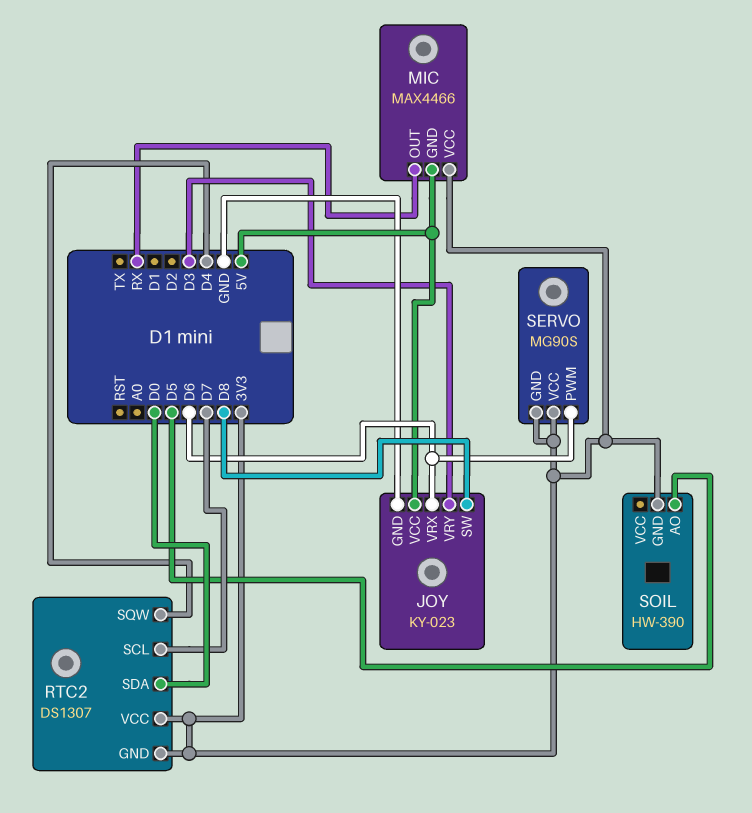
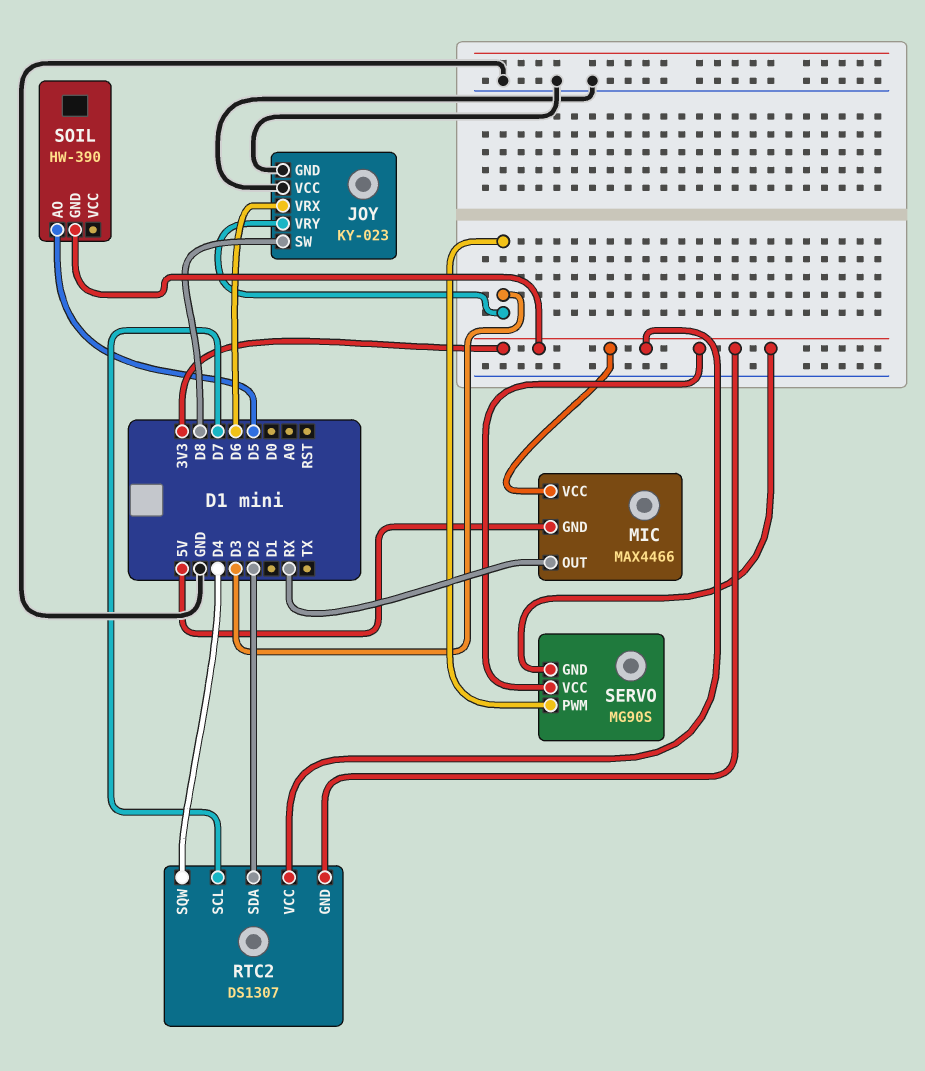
JOY pin VCC: 5V -> GND
RTC2 pin SDA: D0 -> D2
SERVO pin PWM: D6 -> D3

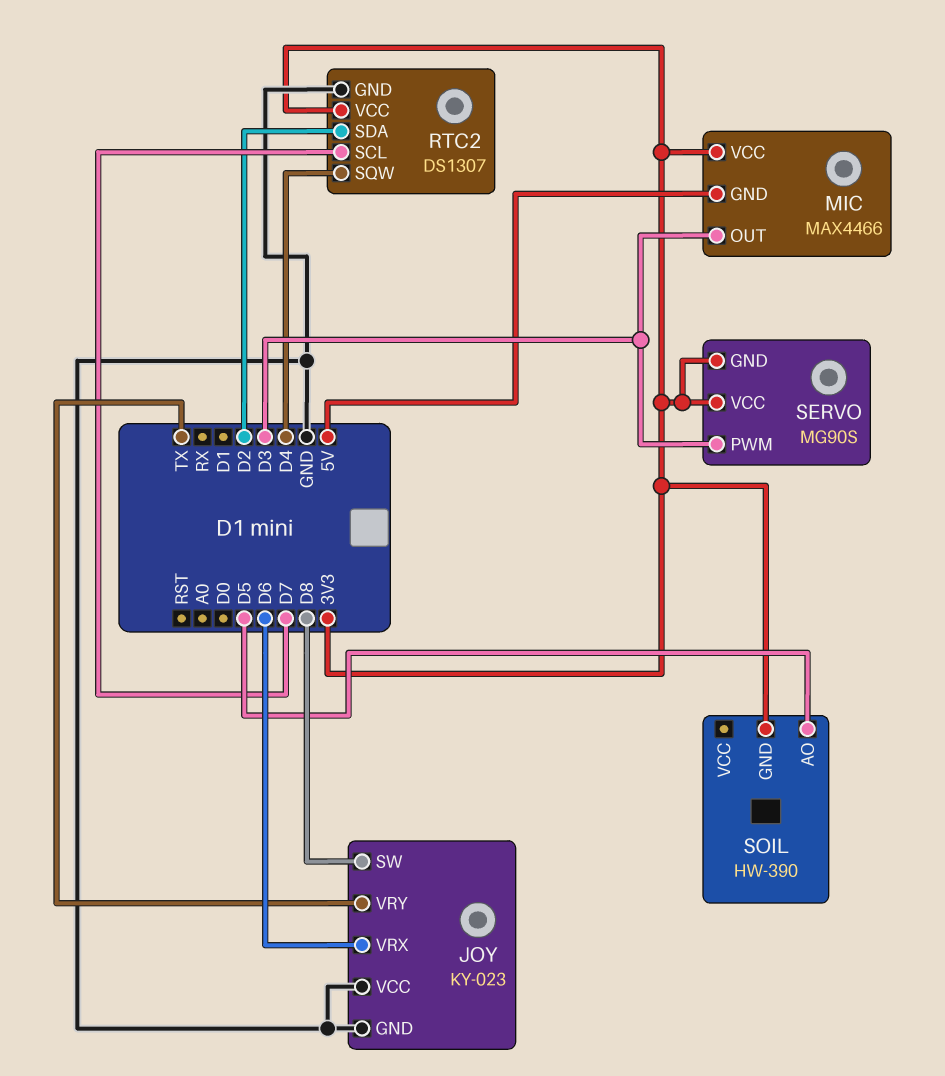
JOY pin VRY: D3 -> TX
MIC pin OUT: RX -> D3
RTC2 pin GND: 3V3 -> GND

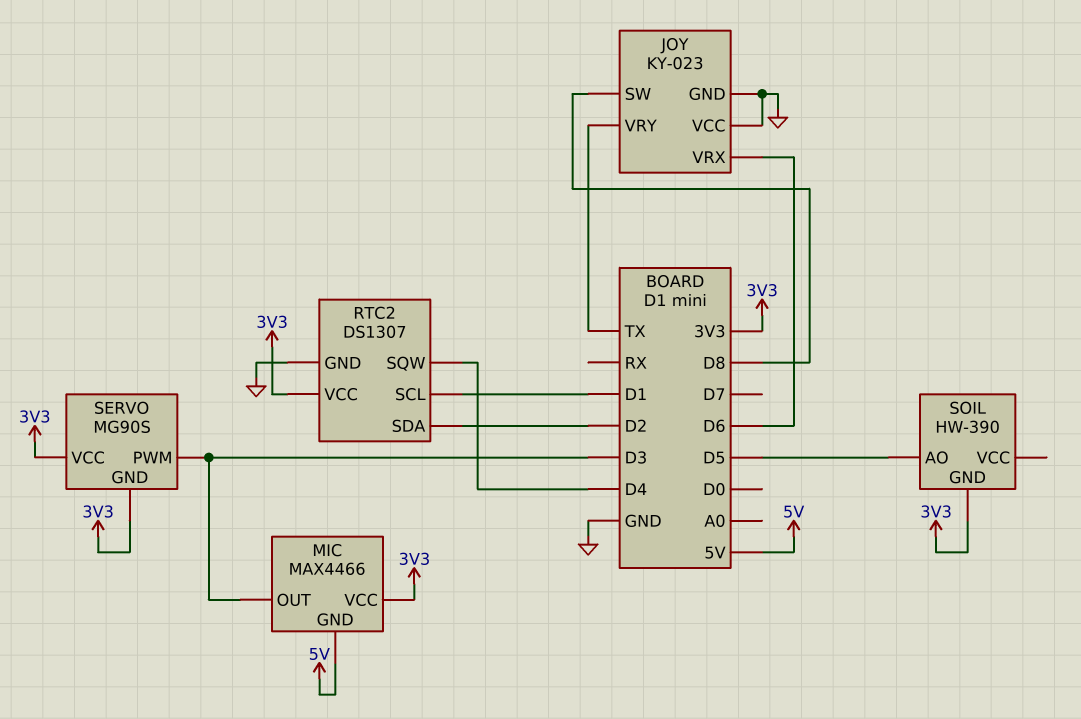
RTC2 pin SCL: D7 -> D1

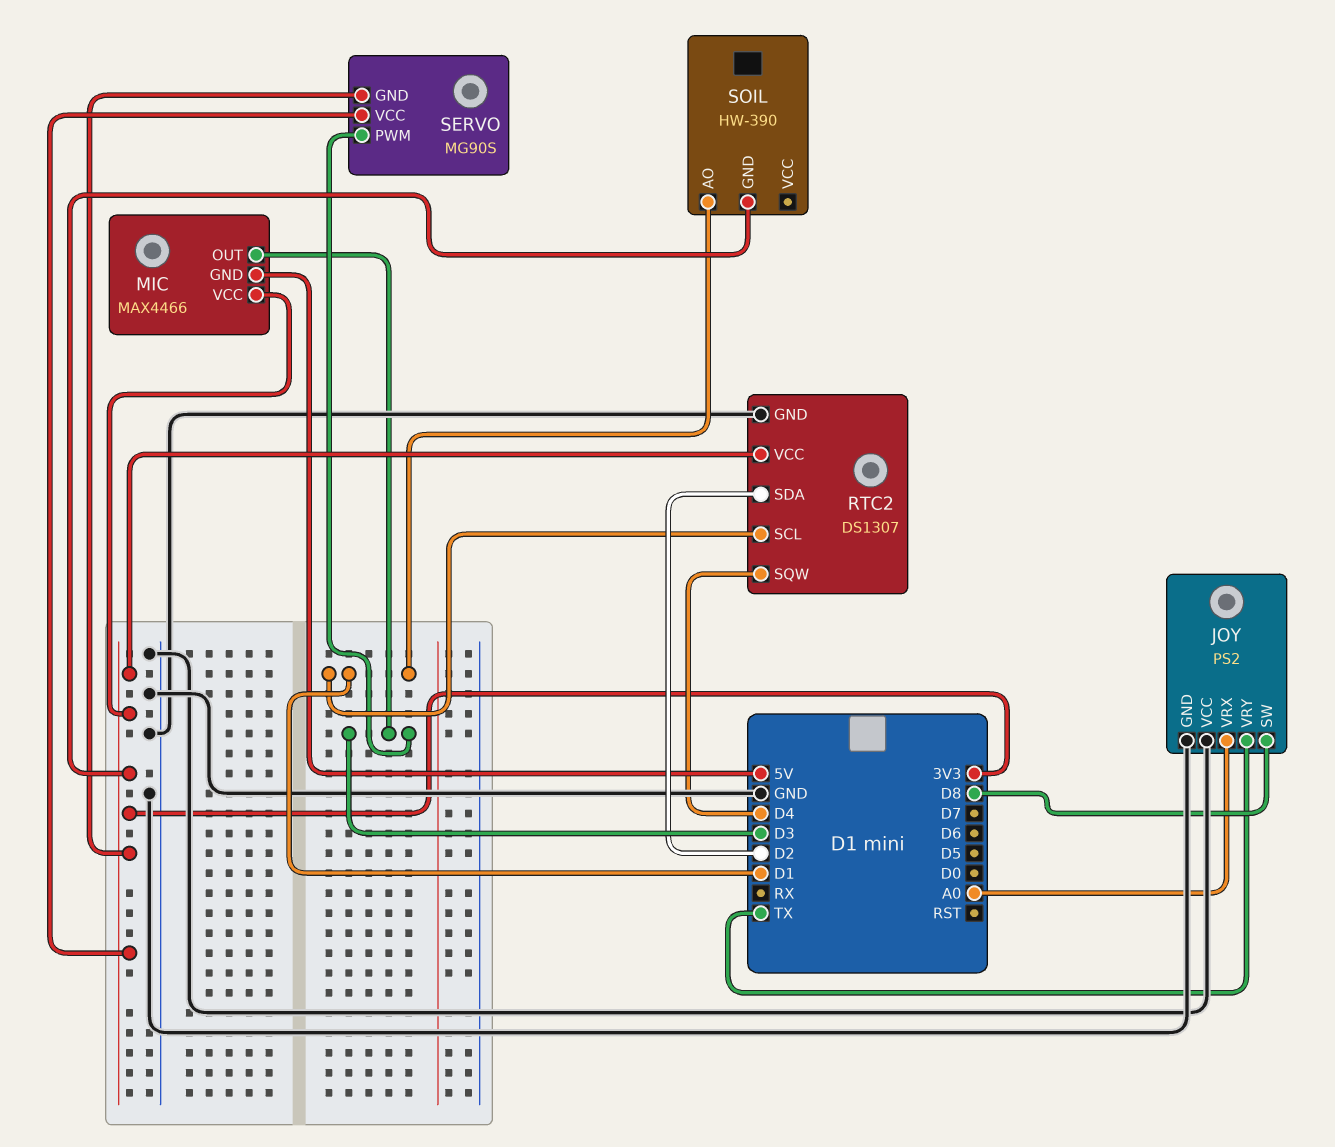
JOY: KY-023 -> PS2
JOY pin VRX: D6 -> A0
SOIL pin AO: D5 -> D1

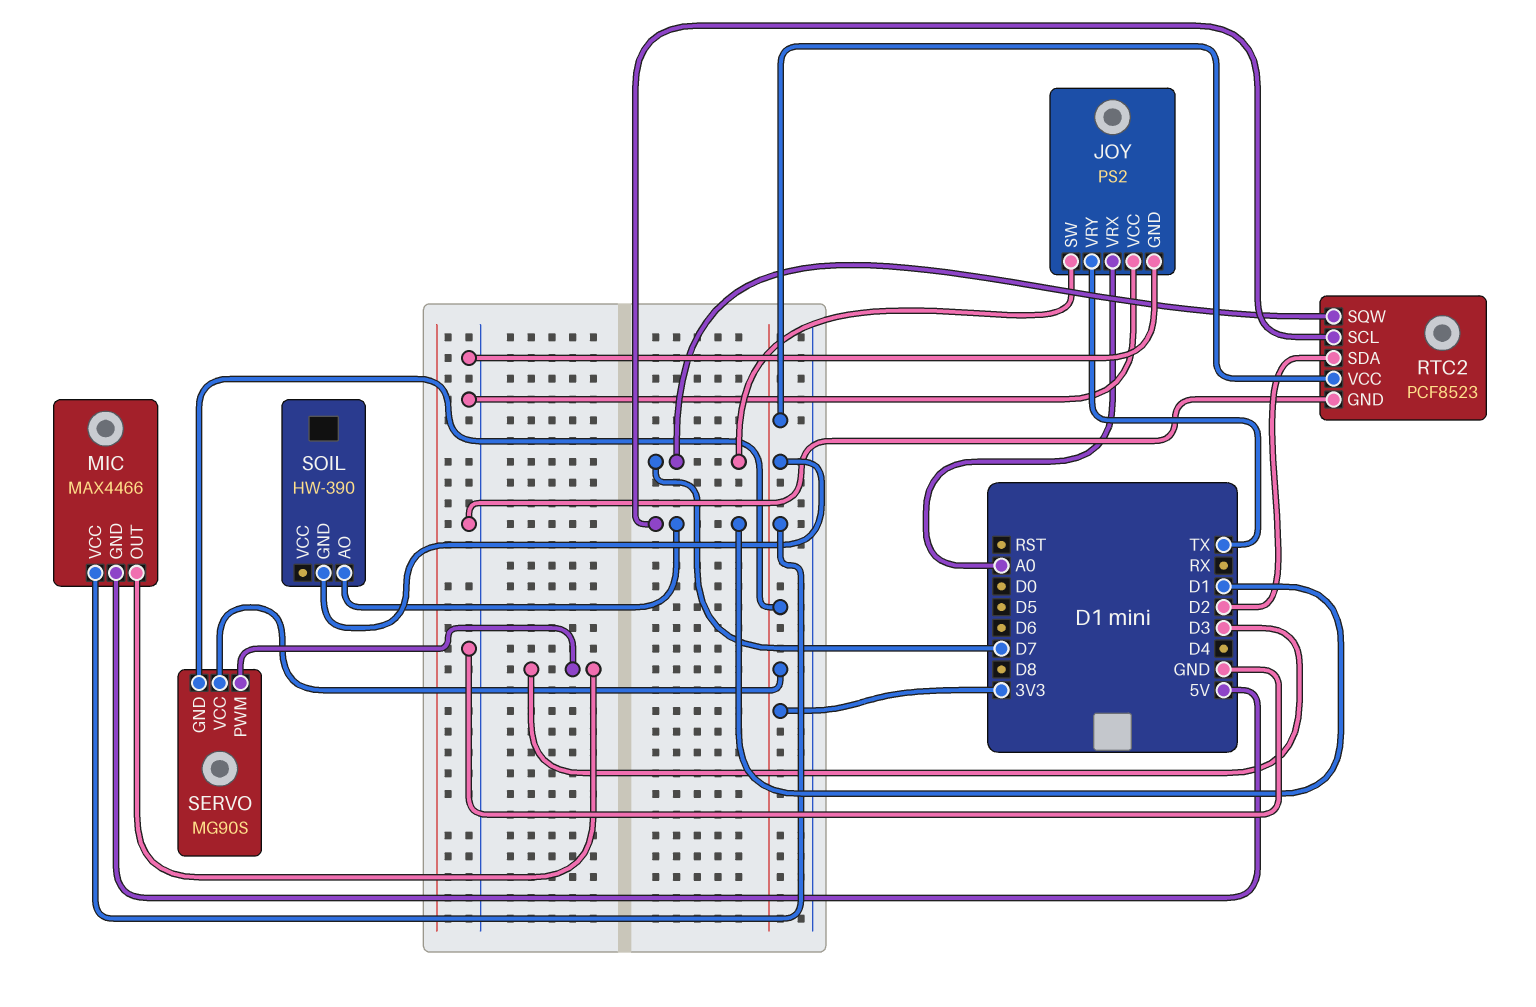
JOY pin SW: D8 -> D7
RTC2: DS1307 -> PCF8523
RTC2 pin SQW: D4 -> D7

